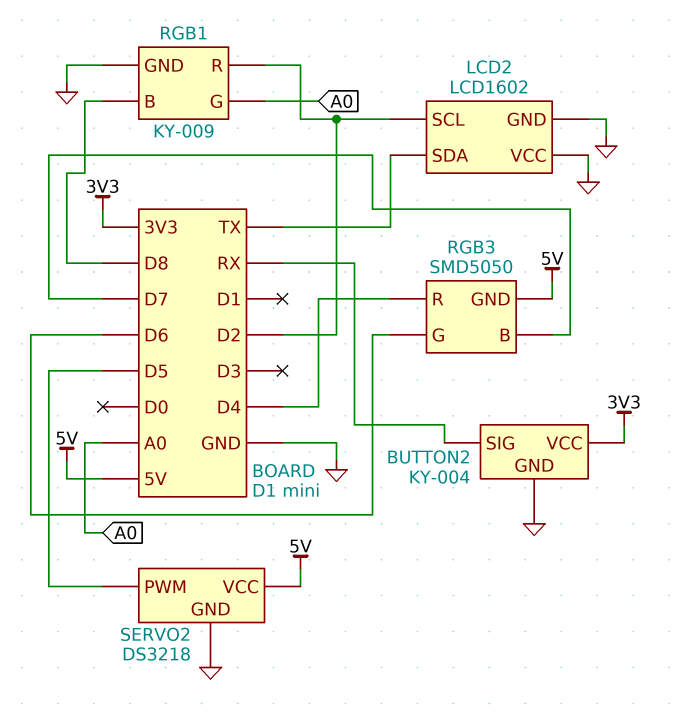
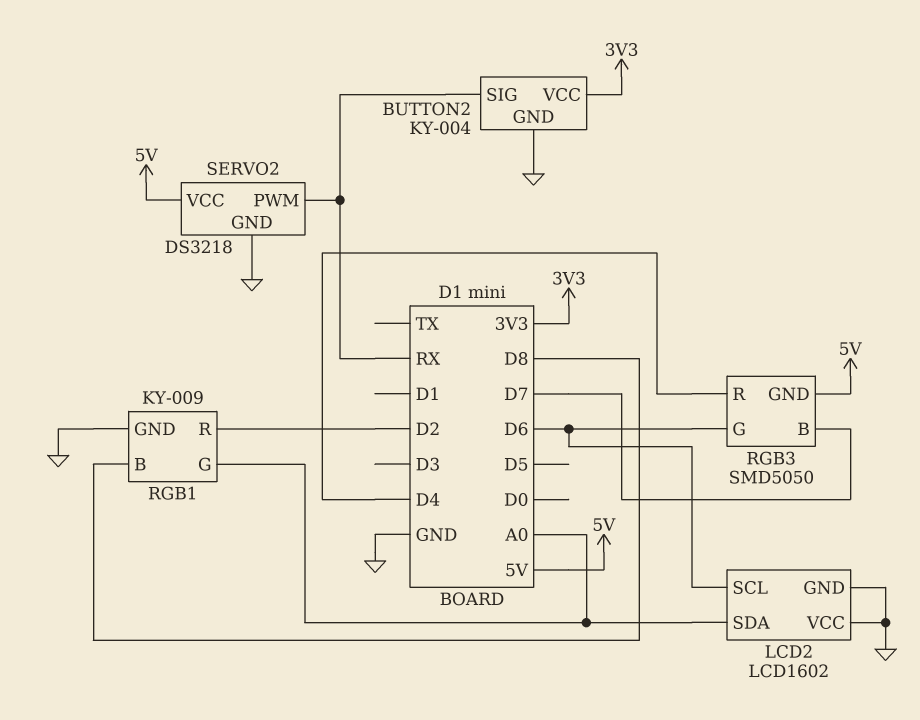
LCD2 pin SCL: D2 -> D6
LCD2 pin SDA: TX -> A0
SERVO2 pin PWM: D5 -> RX

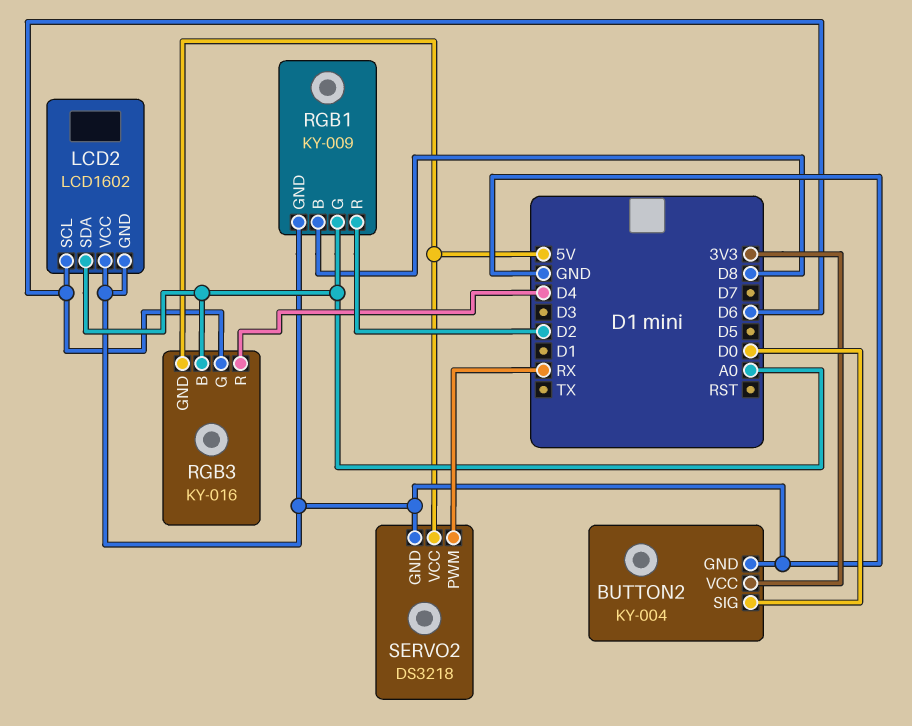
BUTTON2 pin SIG: RX -> D0
RGB3: SMD5050 -> KY-016
RGB3 pin B: D7 -> A0

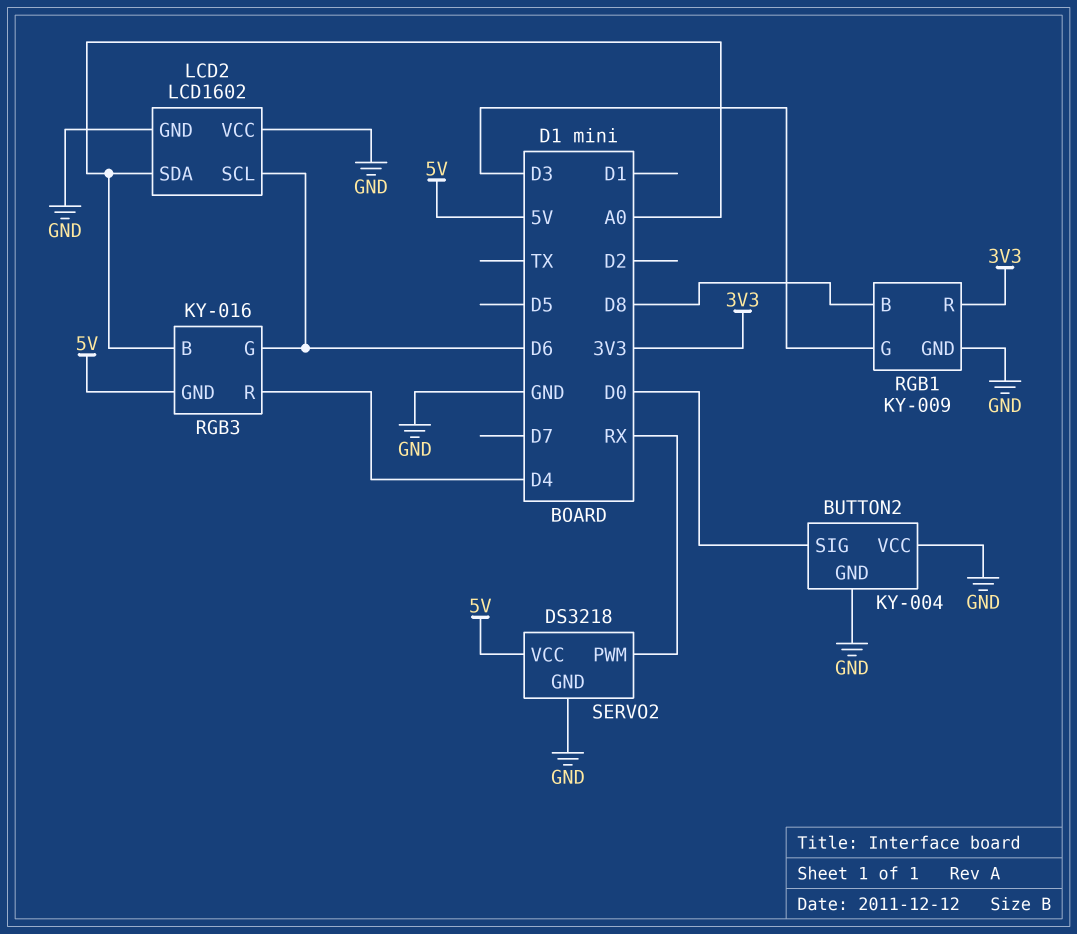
BUTTON2 pin VCC: 3V3 -> GND
RGB1 pin G: A0 -> D3
RGB1 pin R: D2 -> 3V3

